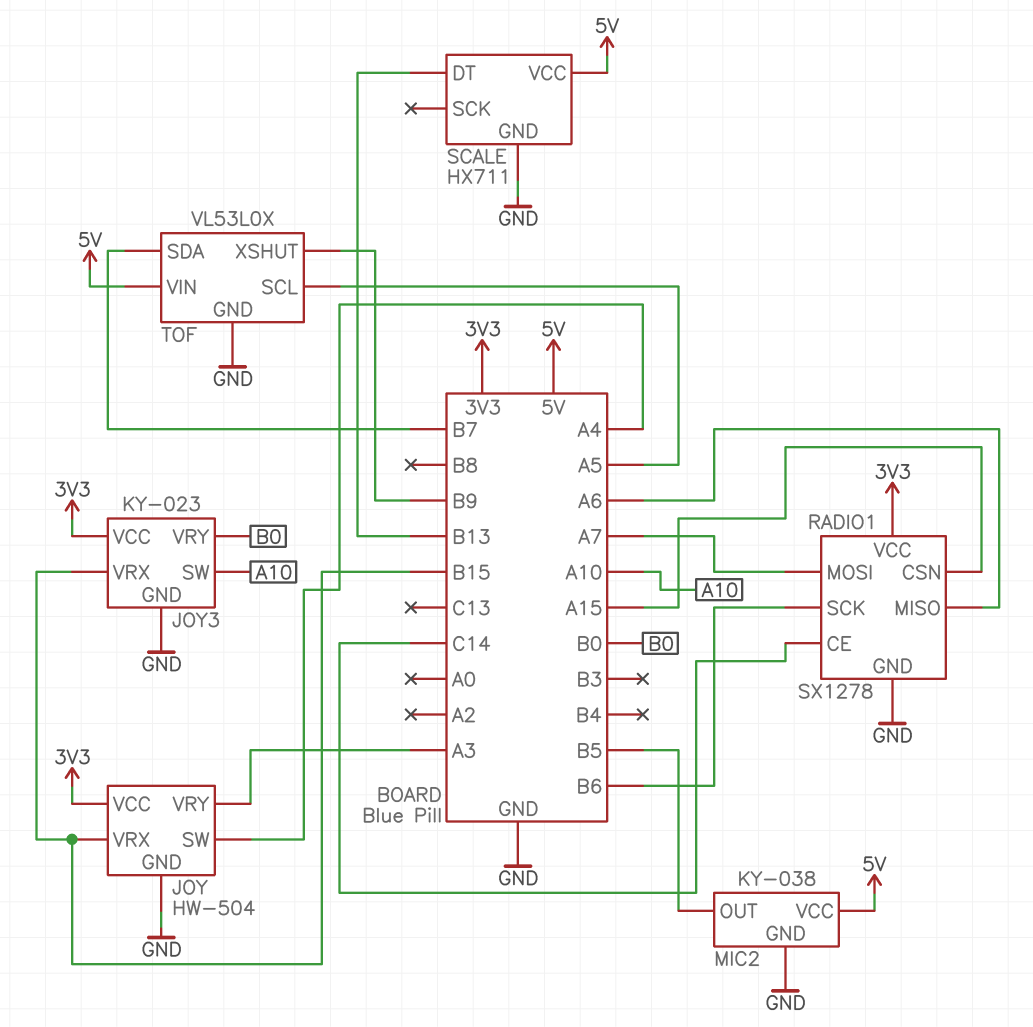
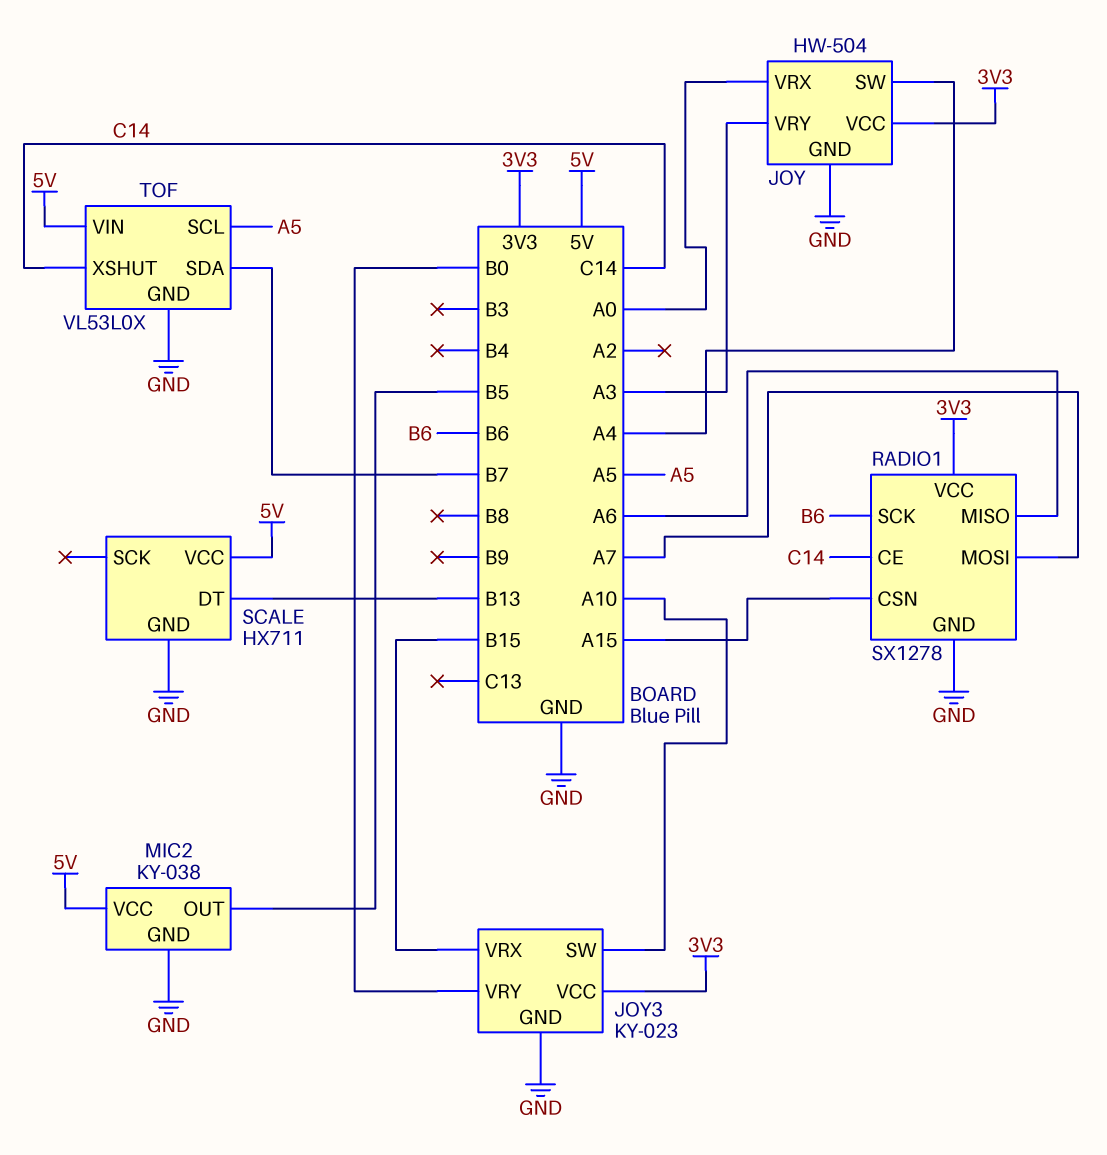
JOY pin VRX: B15 -> A0
TOF pin XSHUT: B9 -> C14

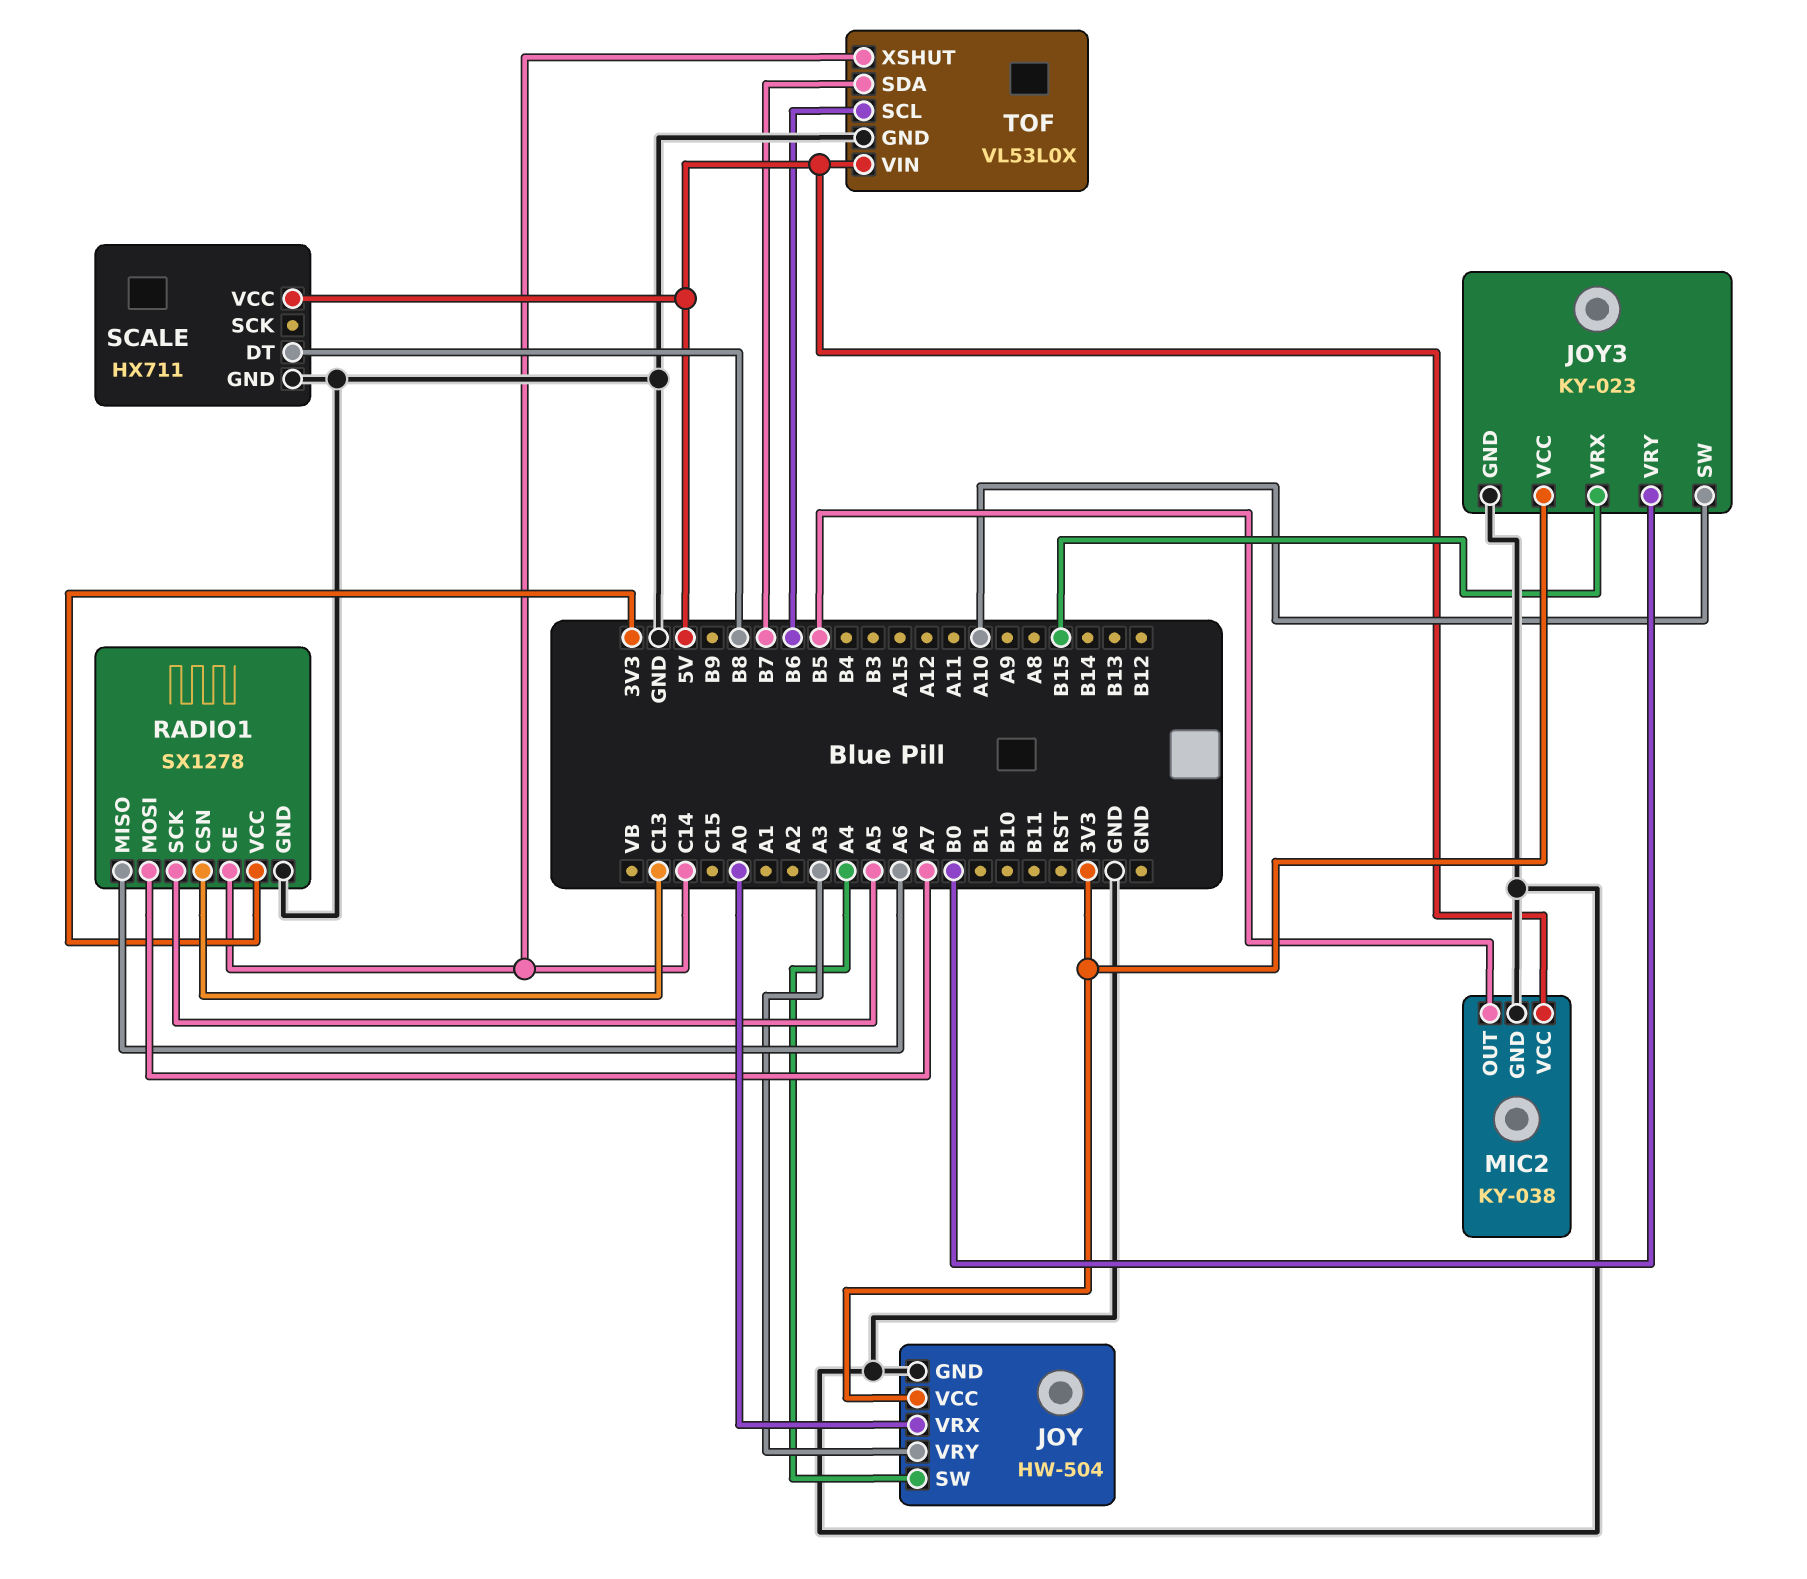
RADIO1 pin CSN: A15 -> C13
RADIO1 pin SCK: B6 -> A5
SCALE pin DT: B13 -> B8
TOF pin SCL: A5 -> B6

